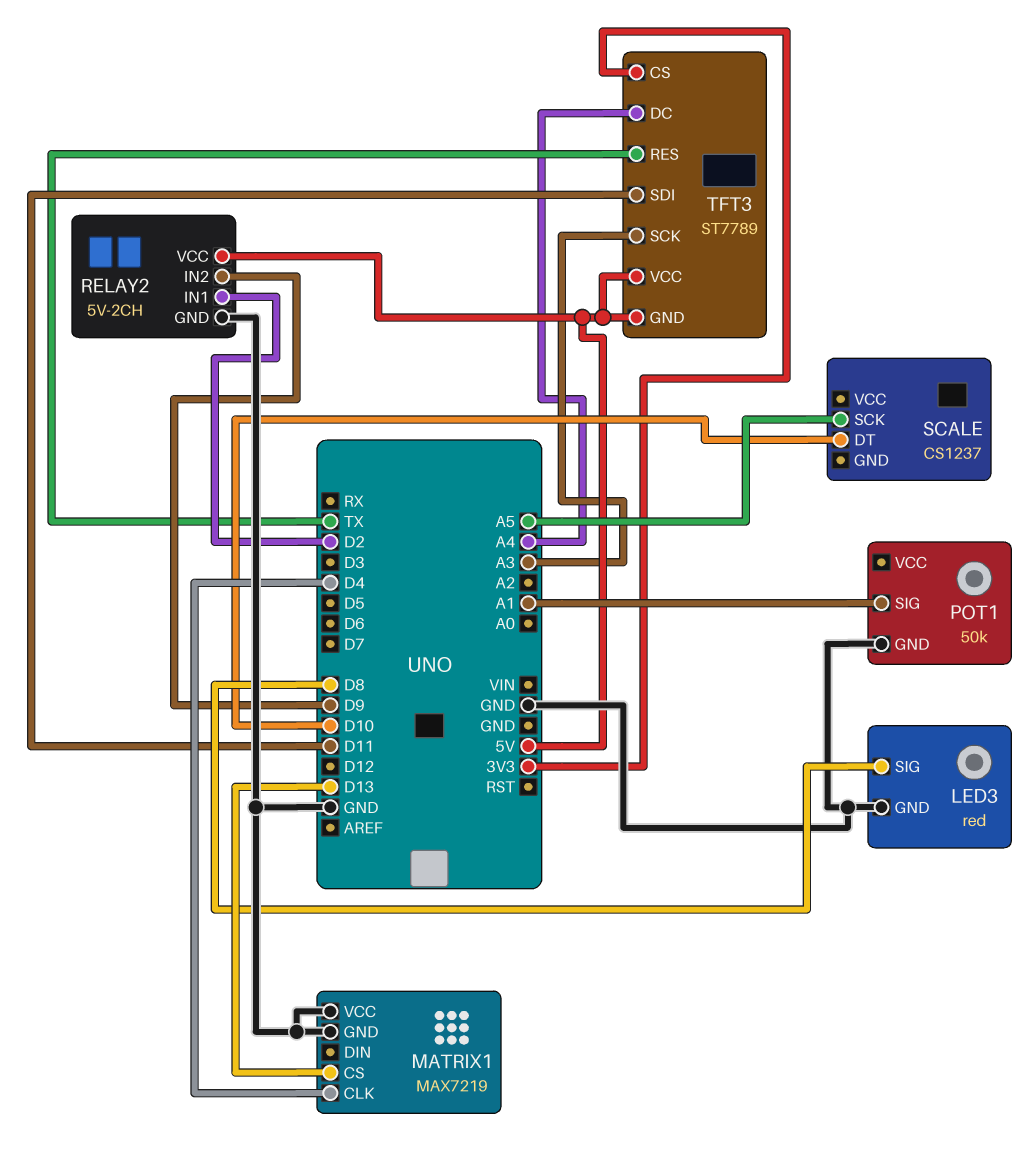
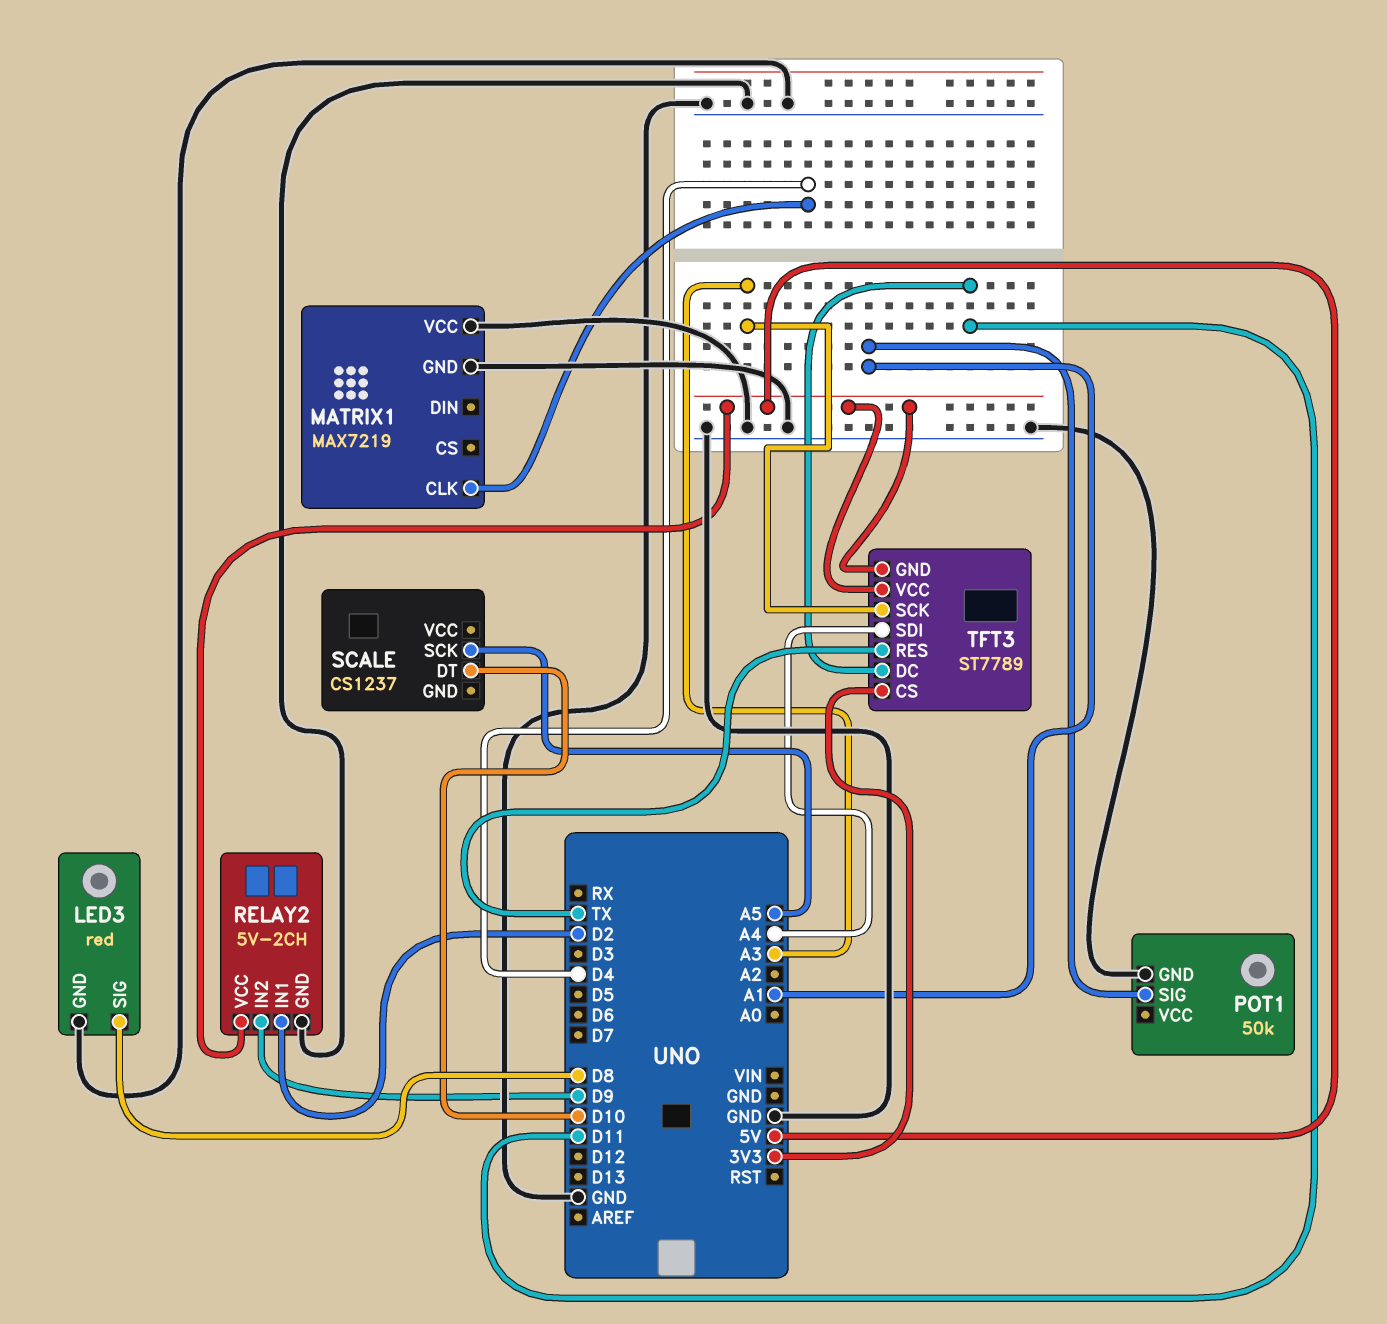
MATRIX1 pin CS: D13 -> none
TFT3 pin DC: A4 -> D11
TFT3 pin SDI: D11 -> A4

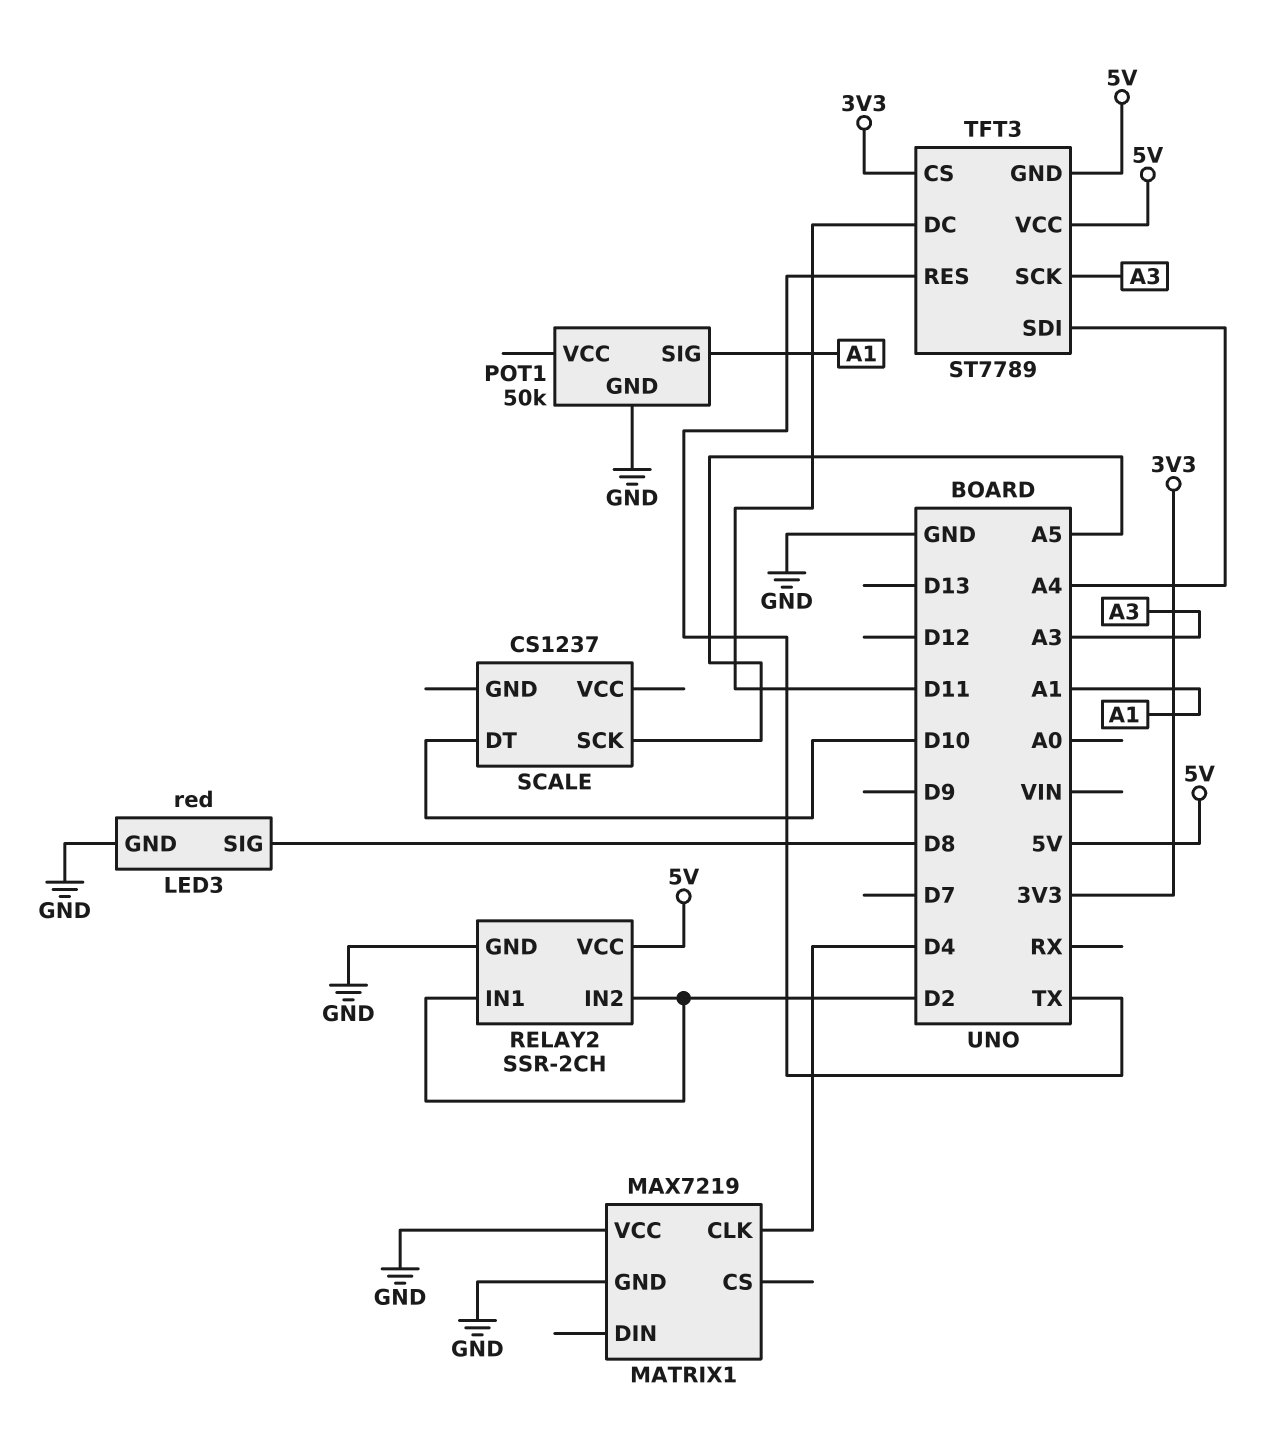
RELAY2: 5V-2CH -> SSR-2CH
RELAY2 pin IN2: D9 -> D2

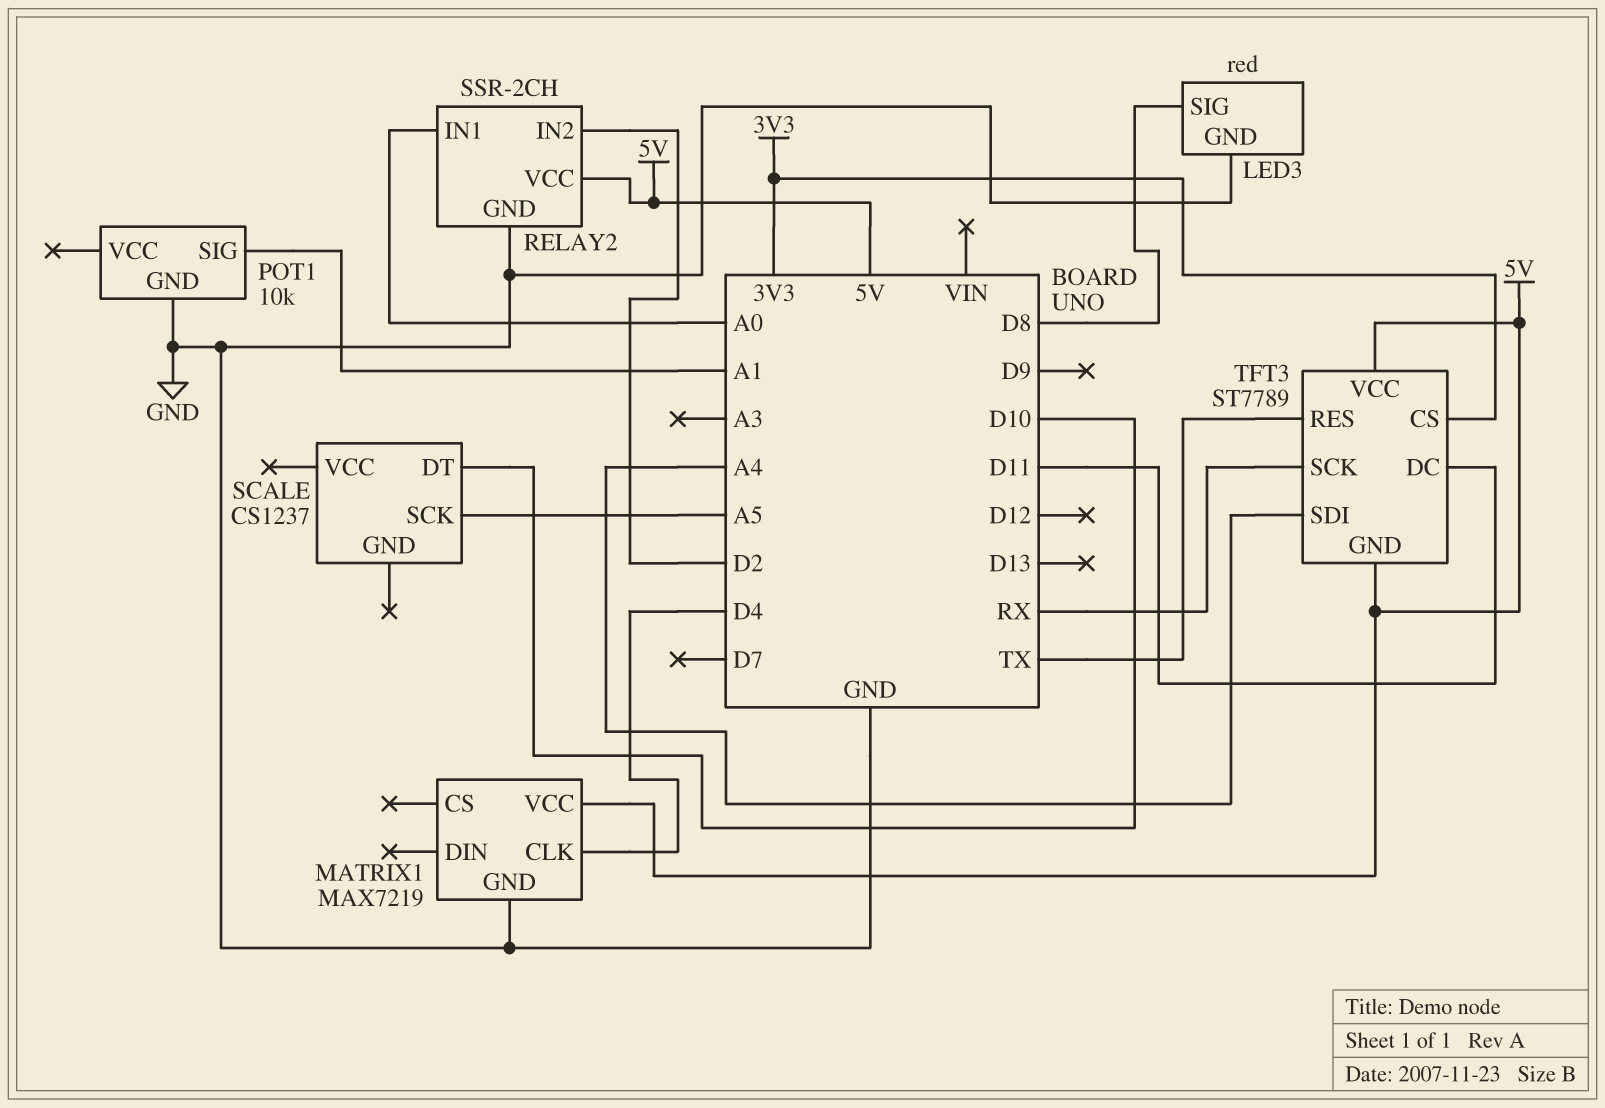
MATRIX1 pin VCC: GND -> 5V
POT1: 50k -> 10k
RELAY2 pin IN1: D2 -> A0
TFT3 pin SCK: A3 -> RX

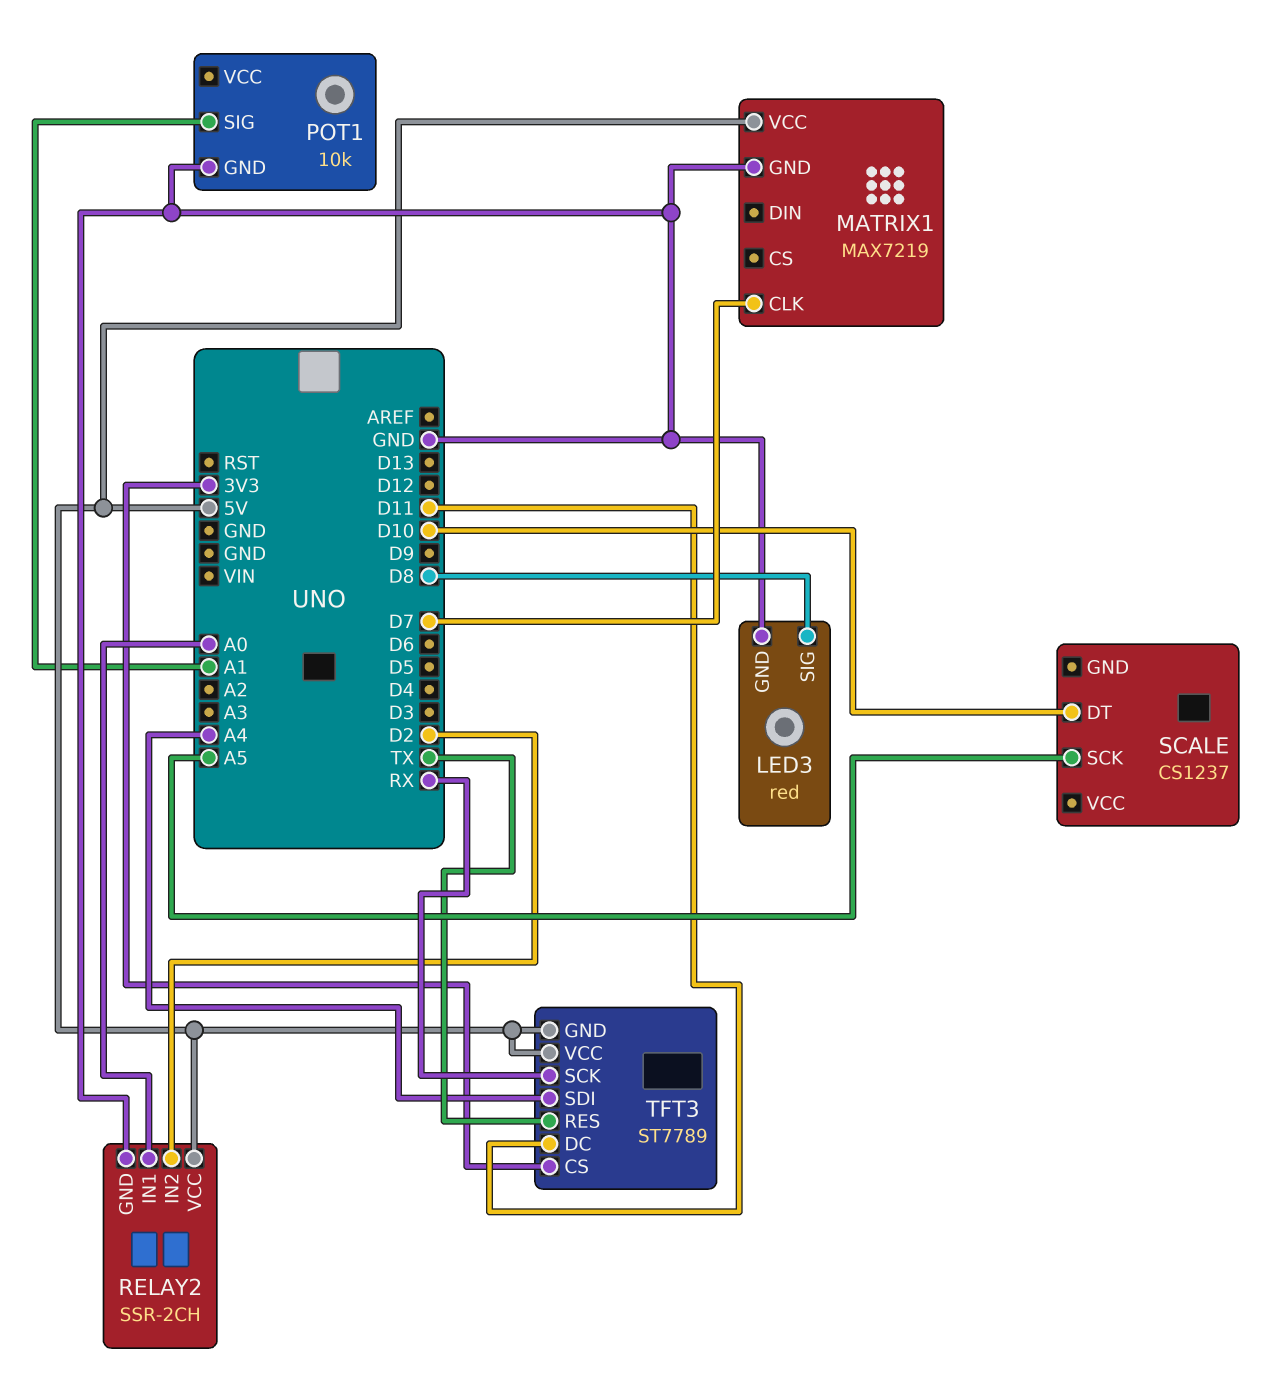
MATRIX1 pin CLK: D4 -> D7

